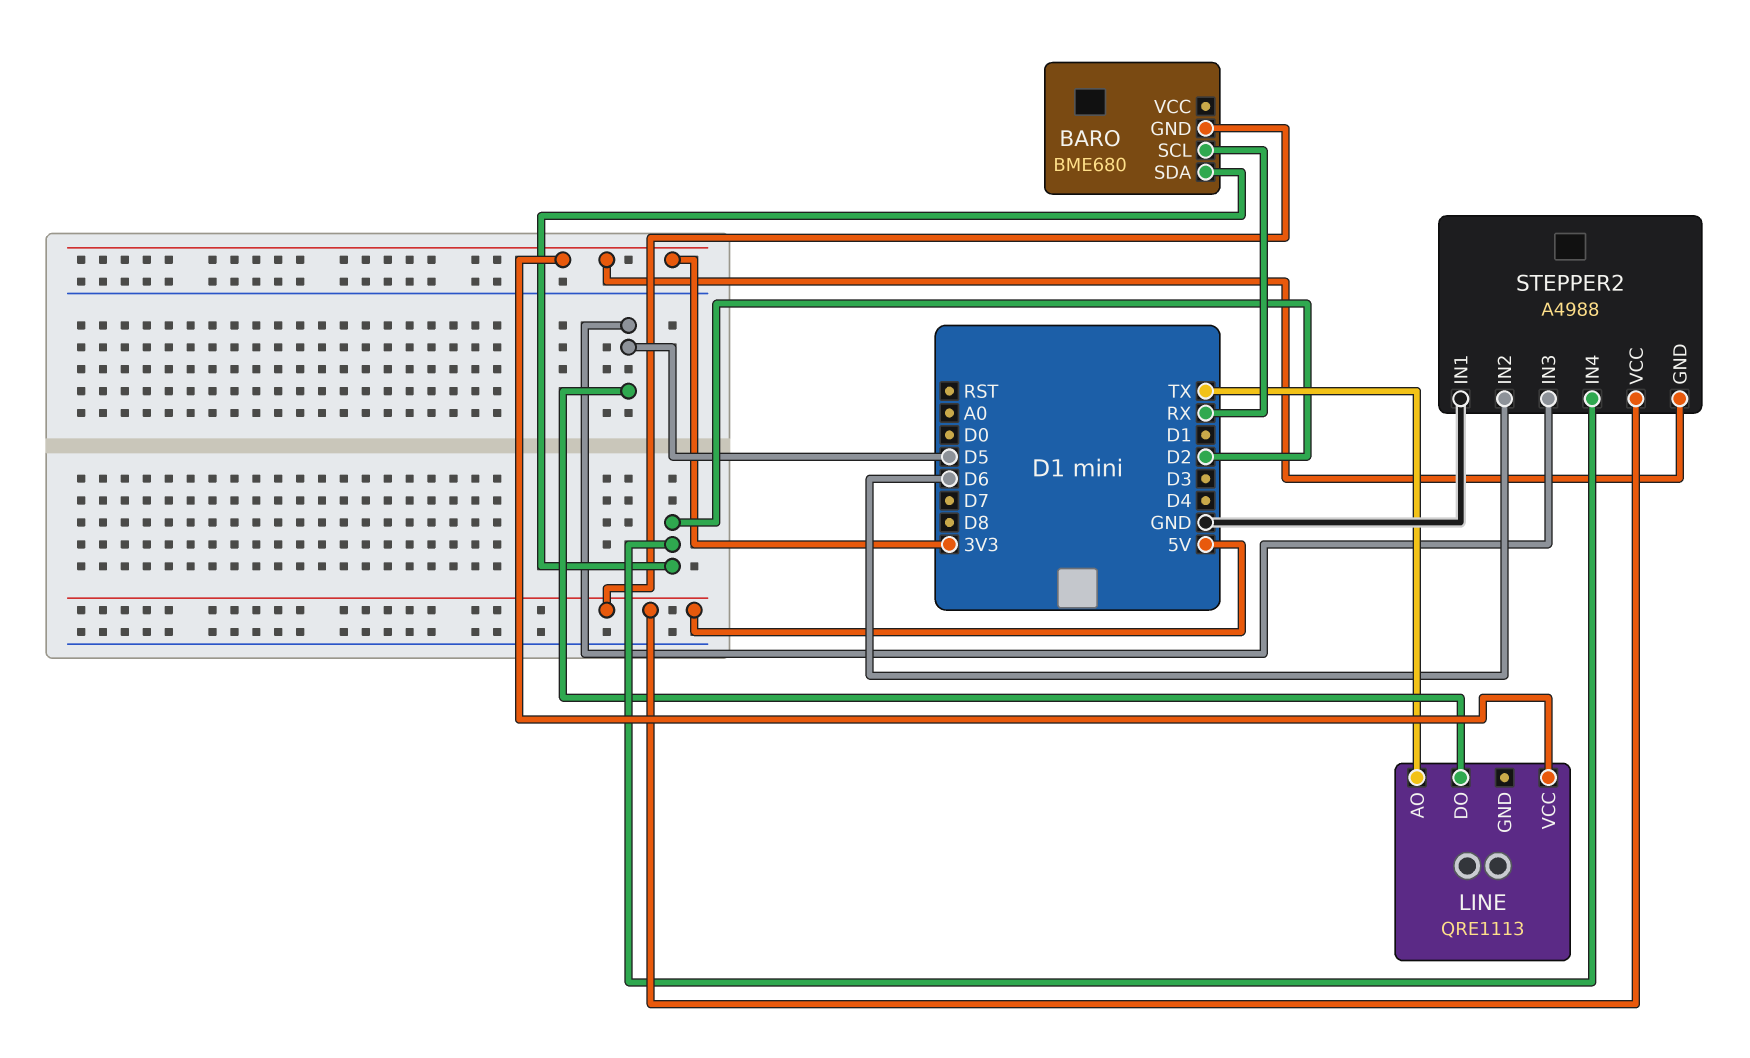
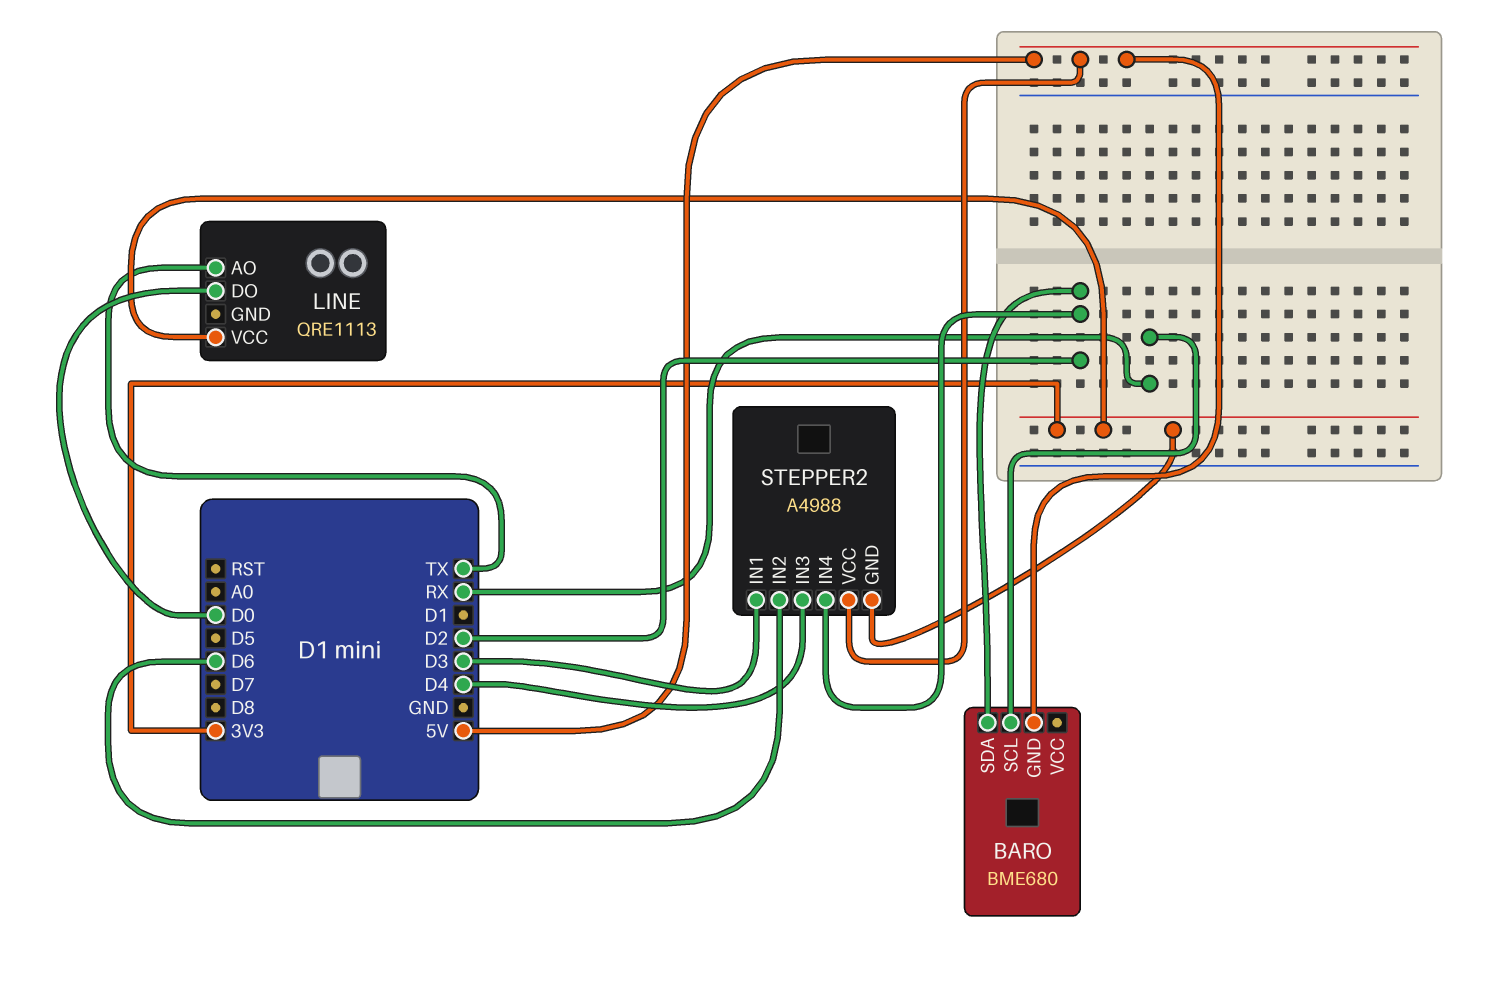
LINE pin DO: D5 -> D0
STEPPER2 pin IN1: GND -> D3
STEPPER2 pin IN3: D5 -> D4

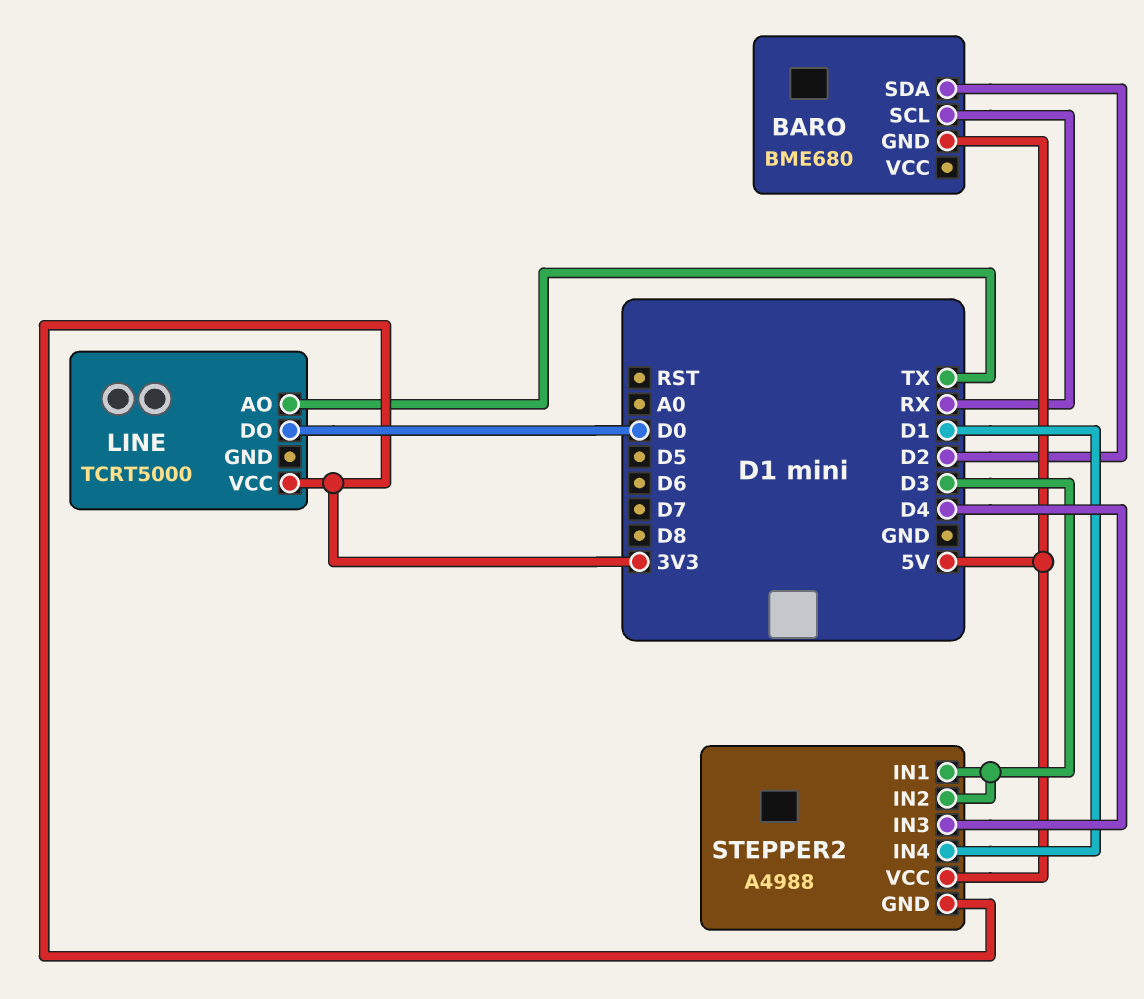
LINE: QRE1113 -> TCRT5000
STEPPER2 pin IN2: D6 -> D3
STEPPER2 pin IN4: D2 -> D1

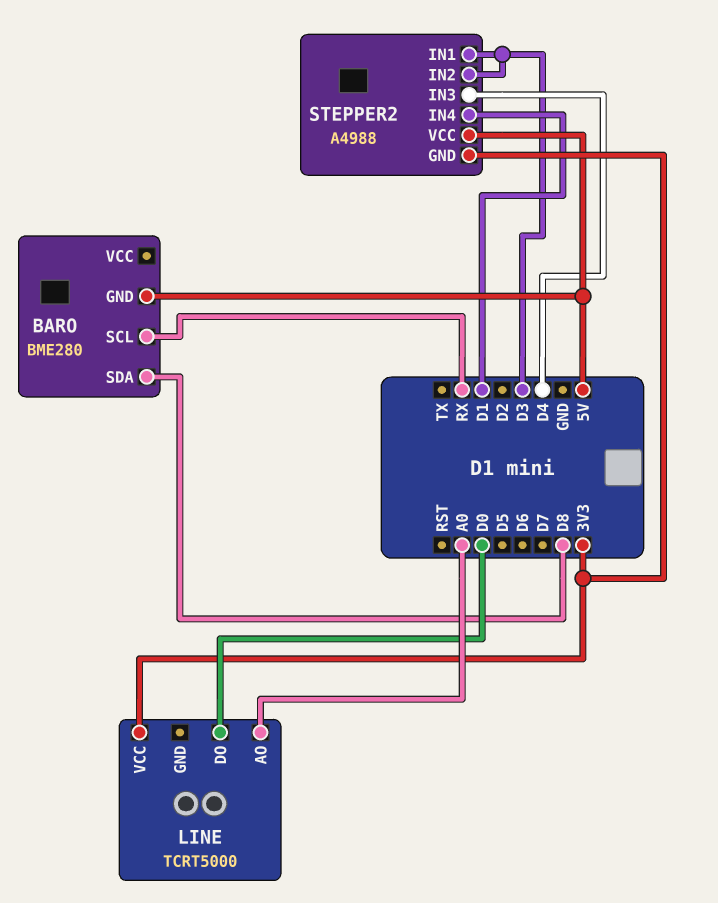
BARO: BME680 -> BME280
BARO pin SDA: D2 -> D8
LINE pin AO: TX -> A0

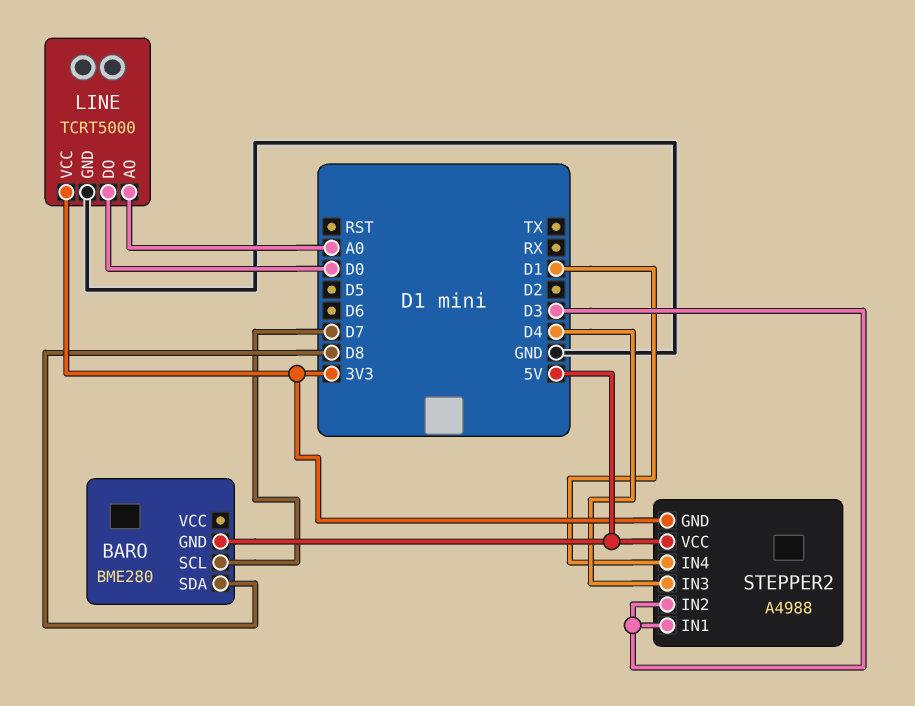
BARO pin SCL: RX -> D7
LINE pin GND: none -> GND

